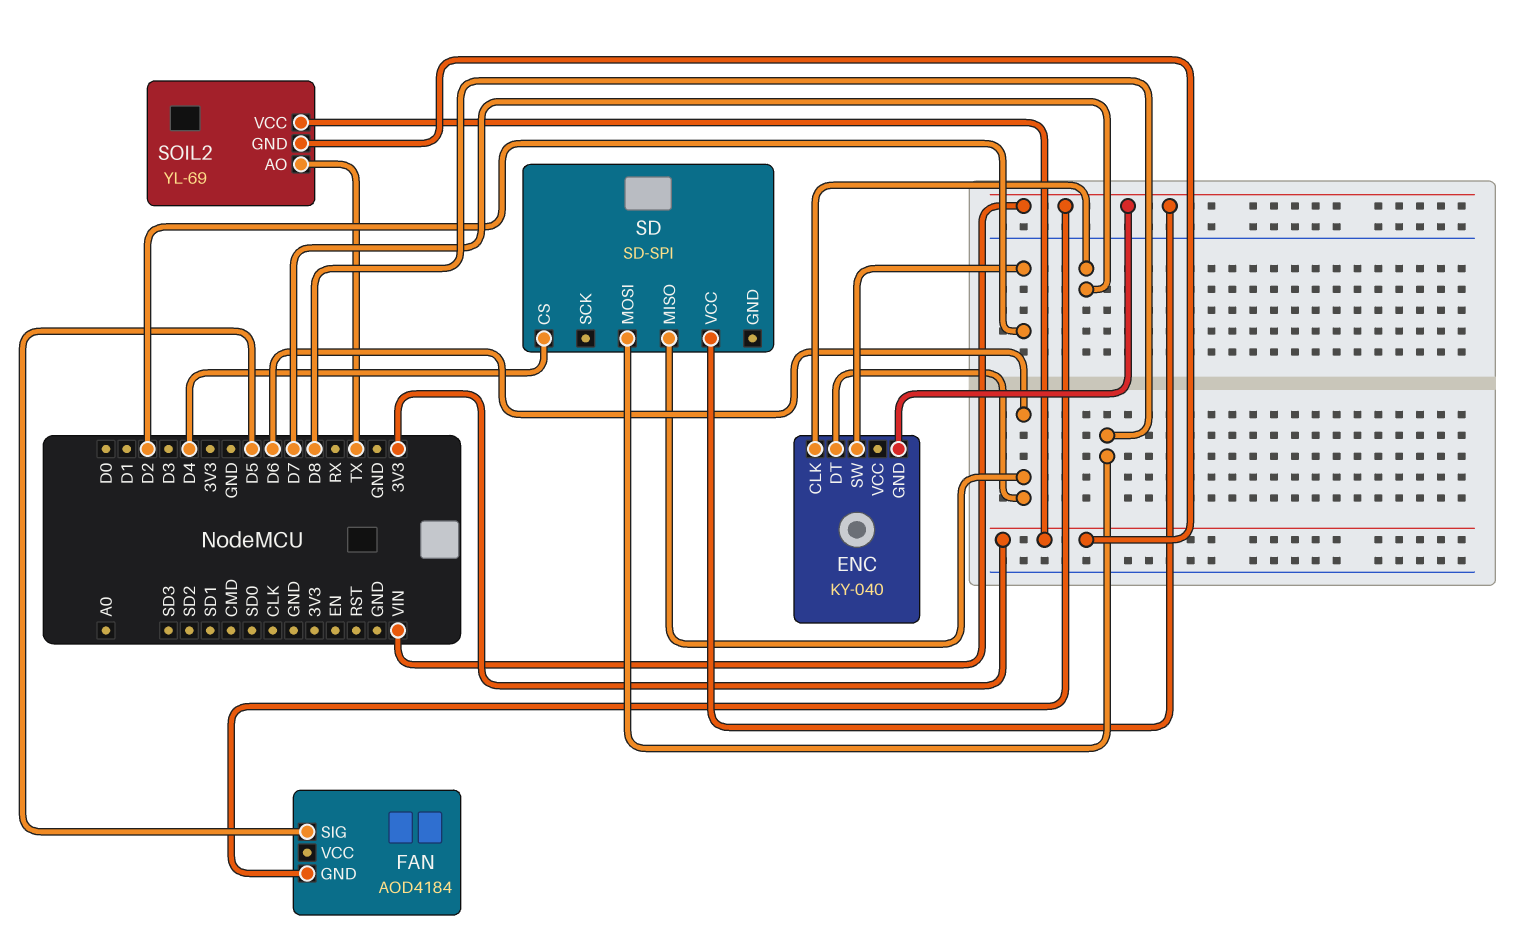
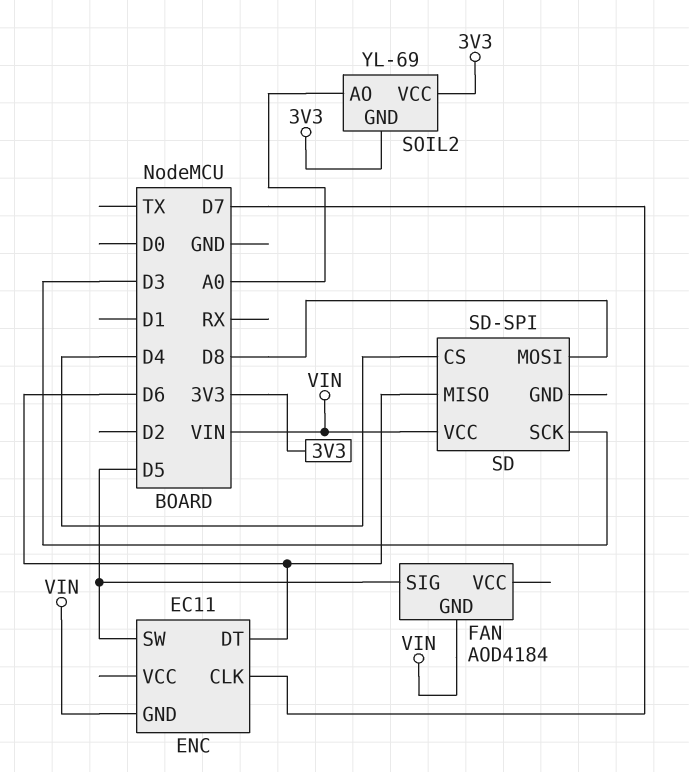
ENC: KY-040 -> EC11
ENC pin SW: D2 -> D5
SD pin SCK: none -> D3
SOIL2 pin AO: TX -> A0

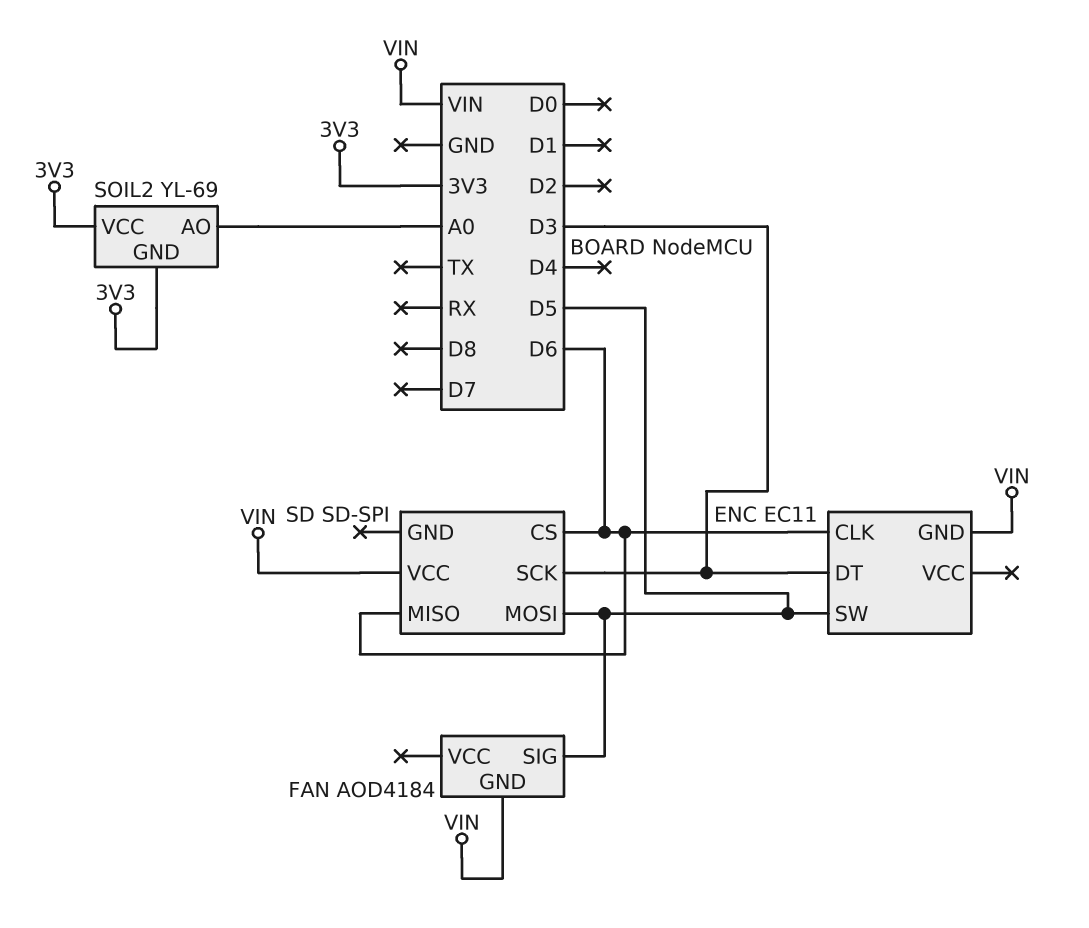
ENC pin CLK: D7 -> D6
ENC pin DT: D6 -> D3
SD pin CS: D4 -> D6
SD pin MOSI: D8 -> D5

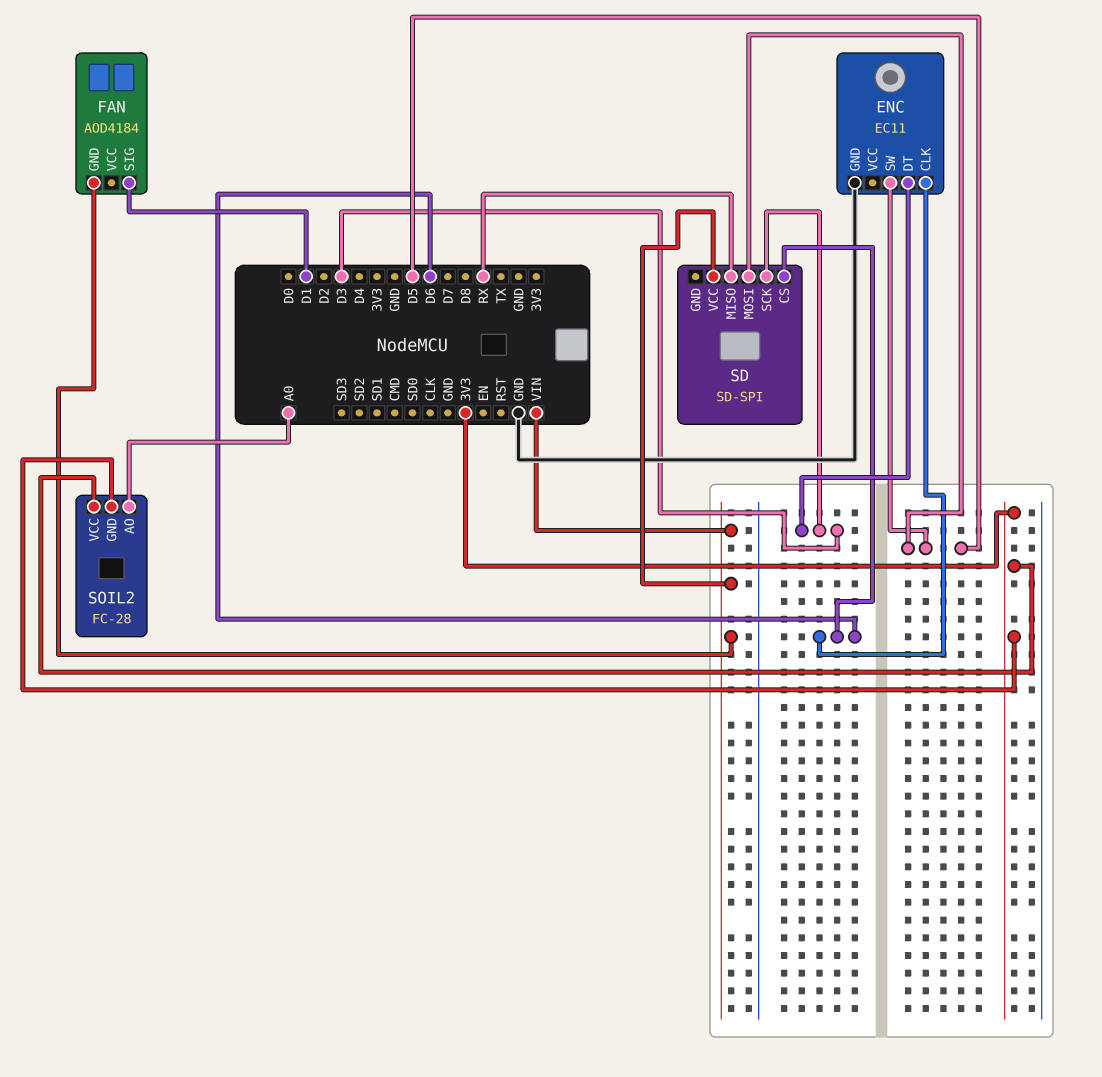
ENC pin GND: VIN -> GND
FAN pin SIG: D5 -> D1
SD pin MISO: D6 -> RX
SOIL2: YL-69 -> FC-28

